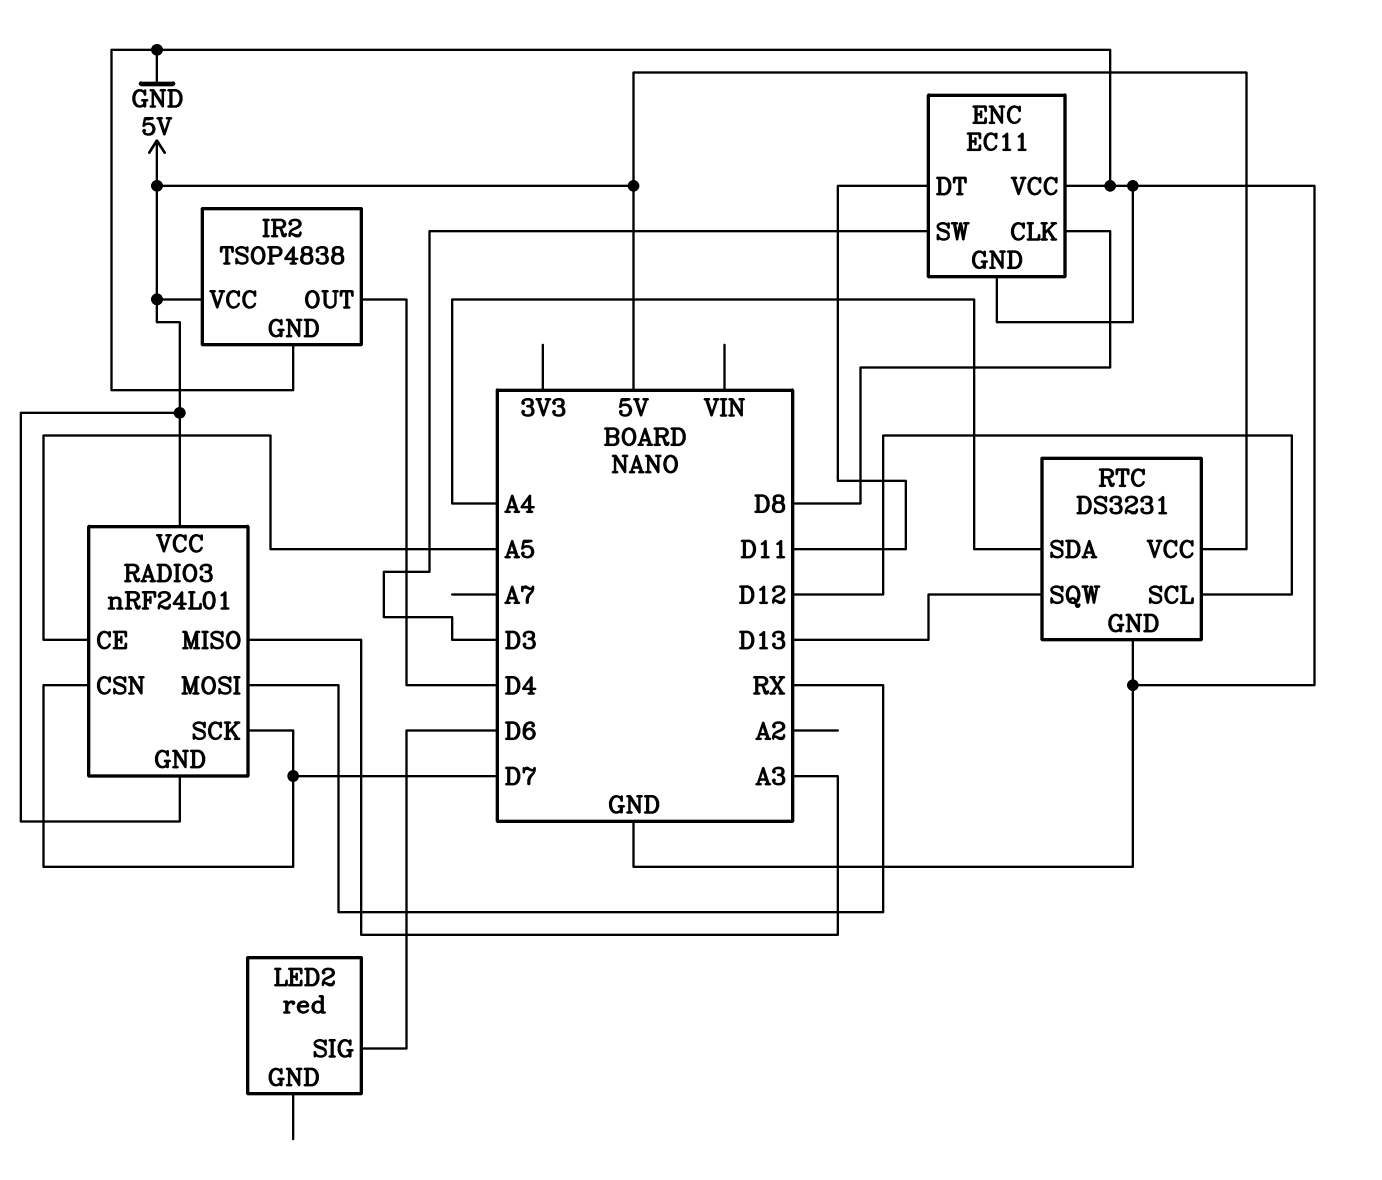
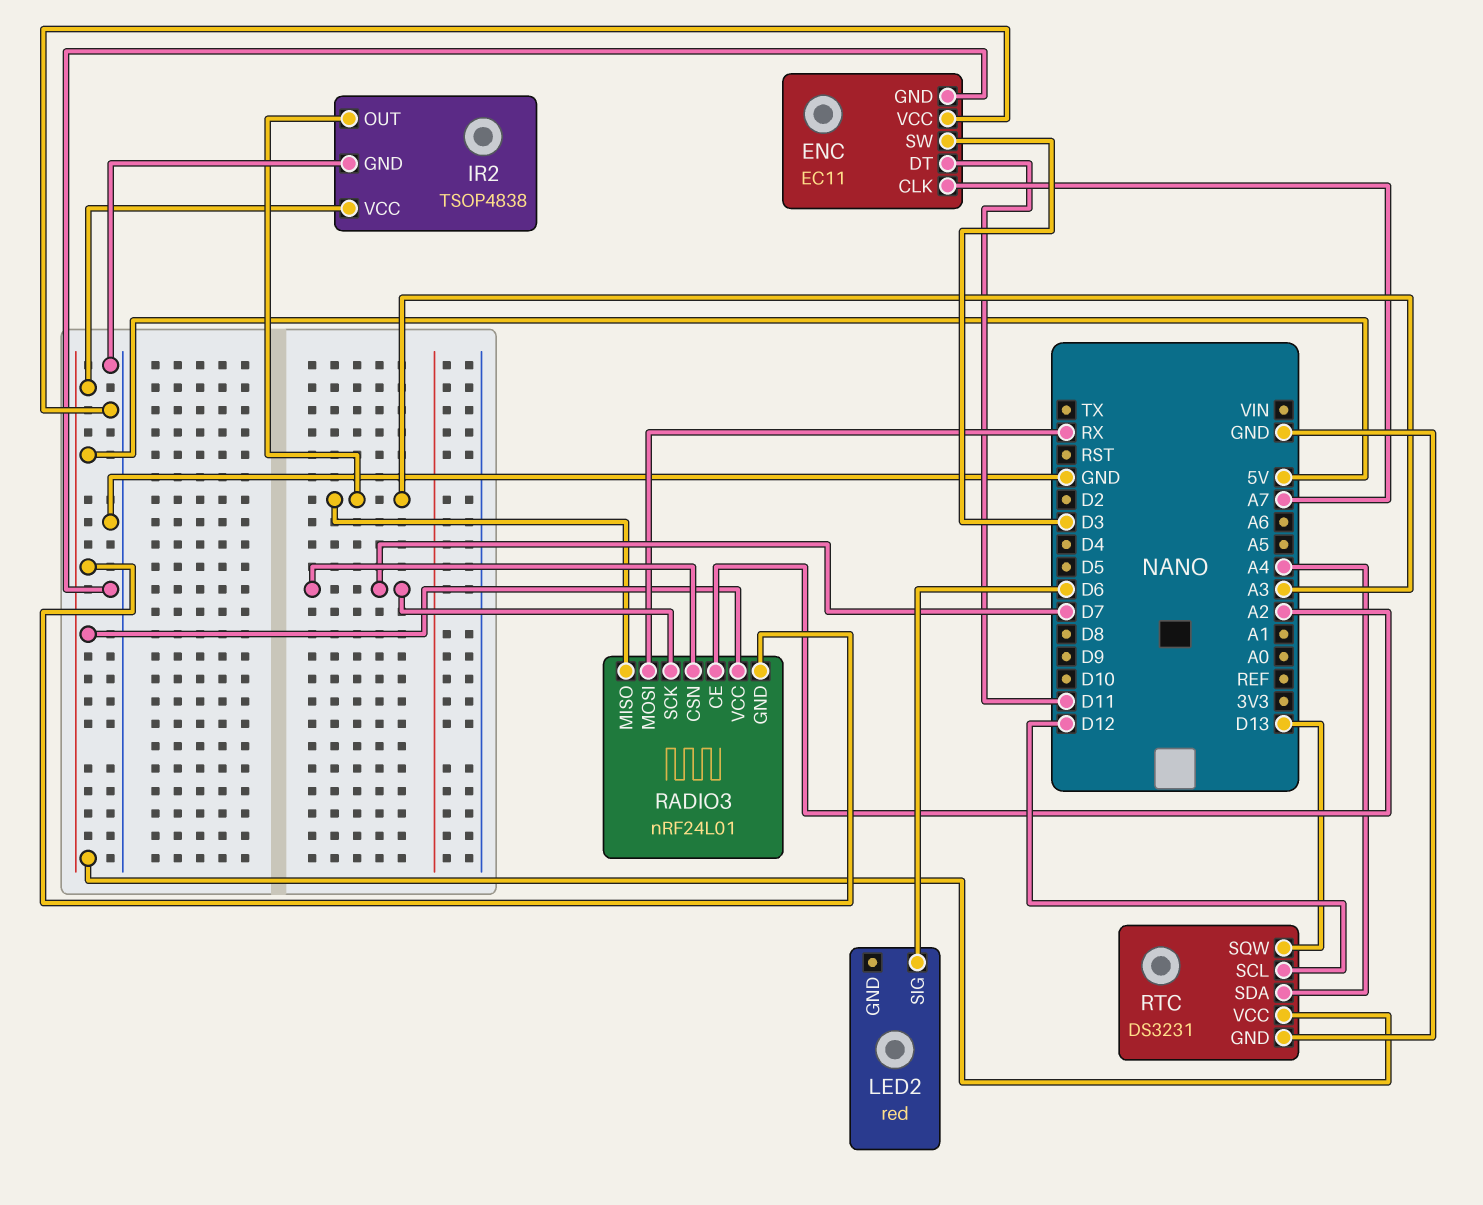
ENC pin CLK: D8 -> A7
IR2 pin OUT: D4 -> A3
RADIO3 pin CE: A5 -> A2

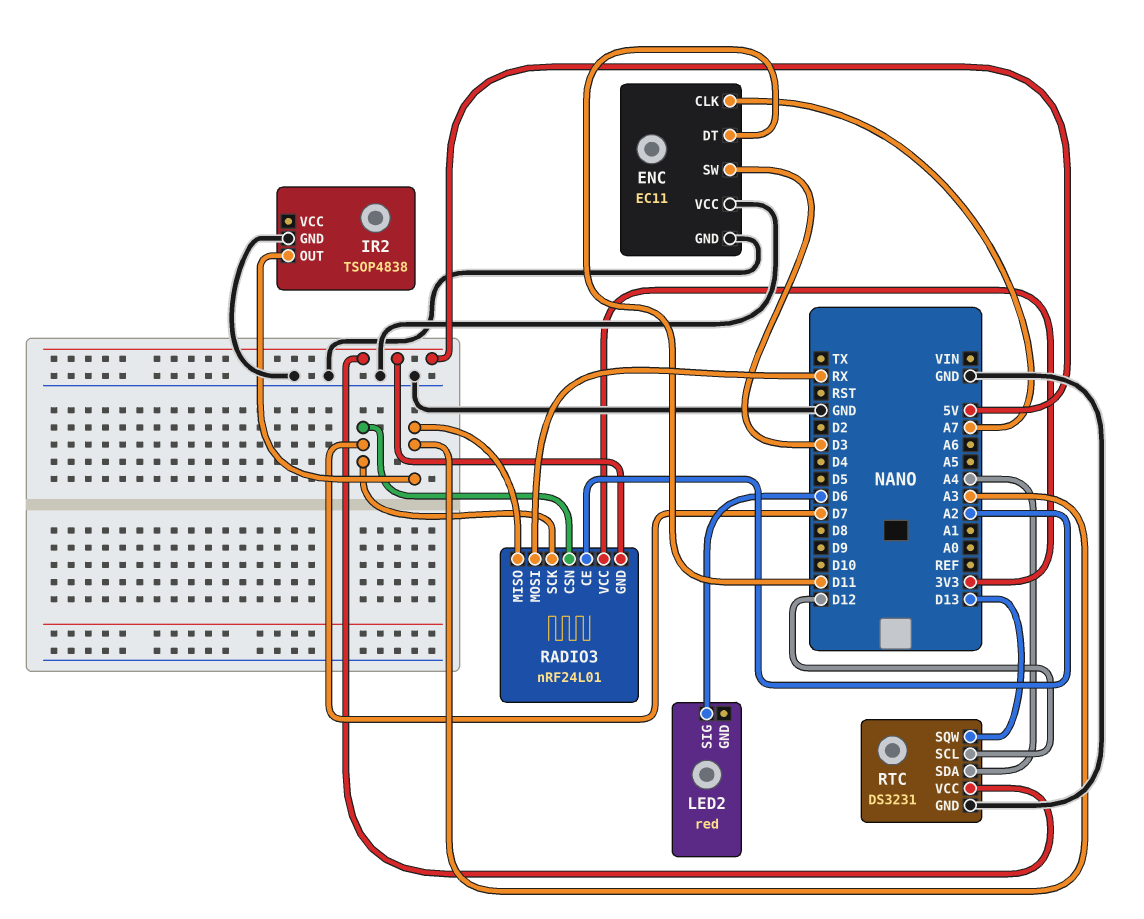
IR2 pin VCC: 5V -> none
RADIO3 pin VCC: 5V -> 3V3

